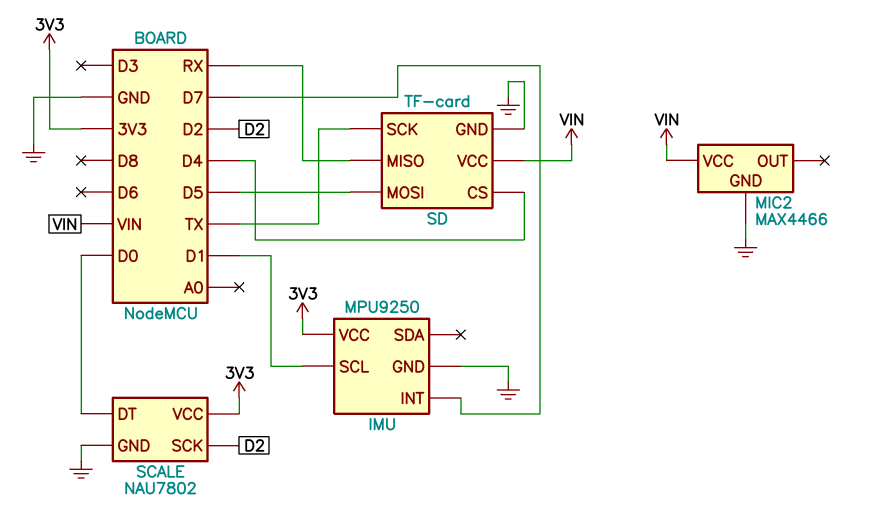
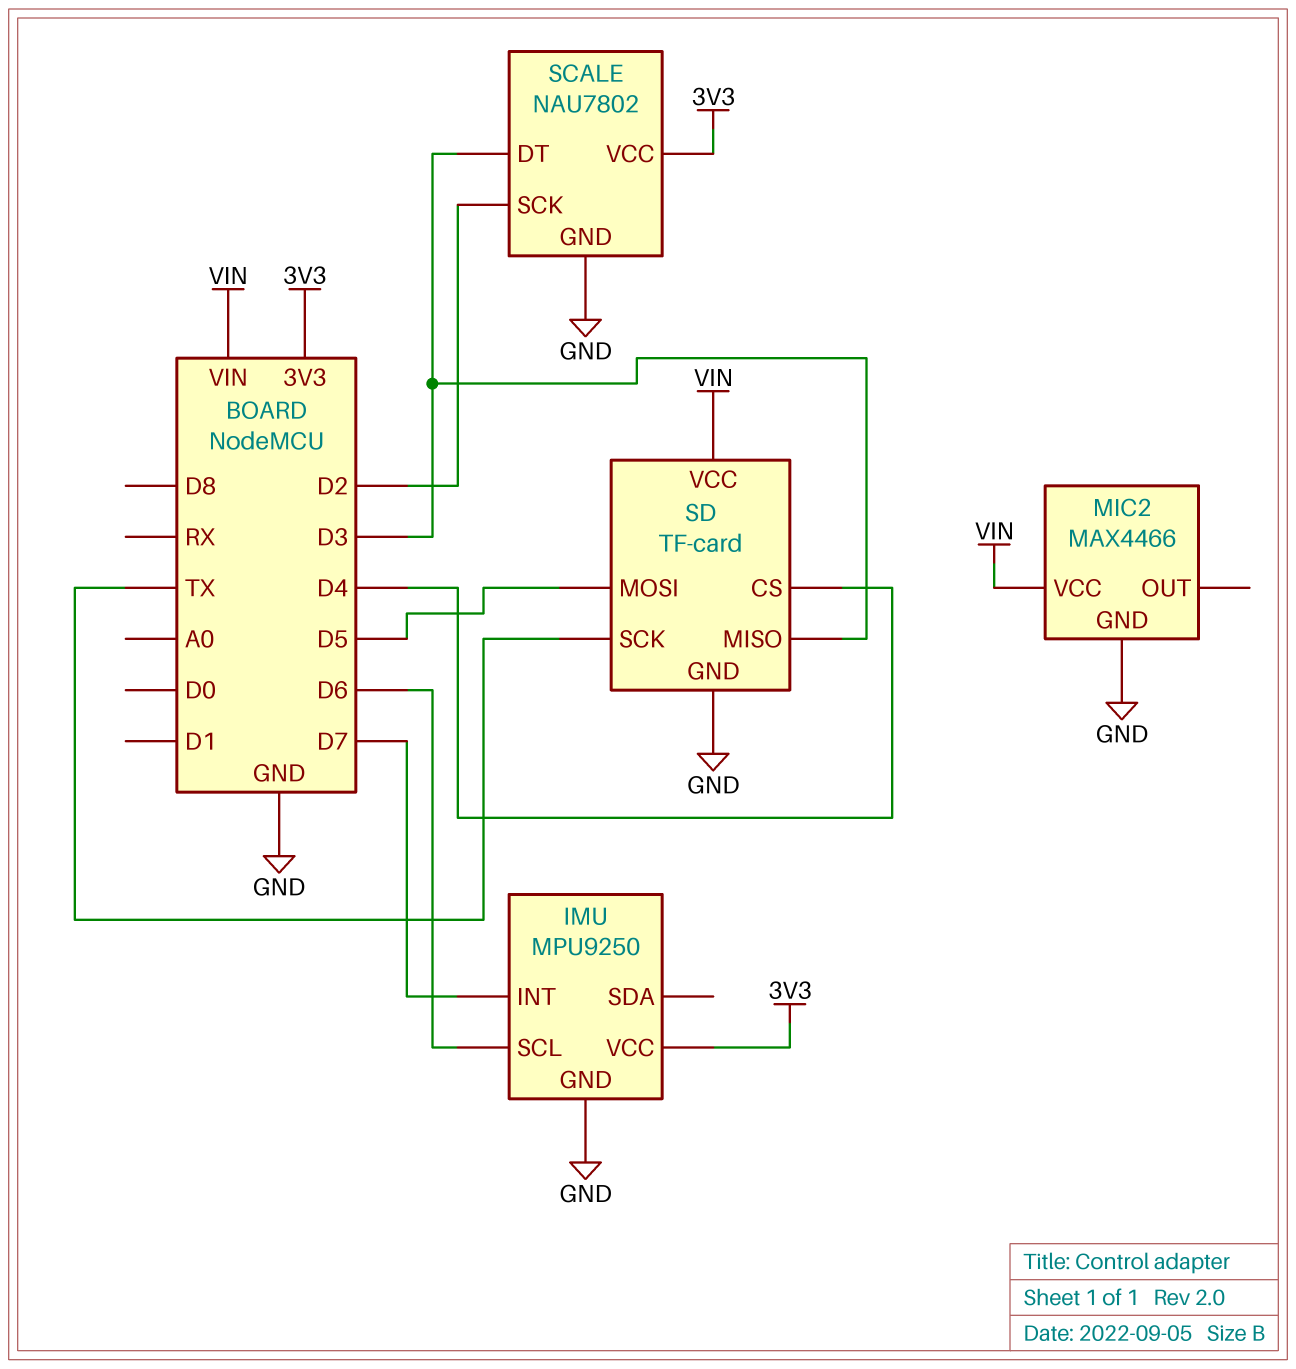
IMU pin SCL: D1 -> D6
SCALE pin DT: D0 -> D3
SD pin MISO: RX -> D3

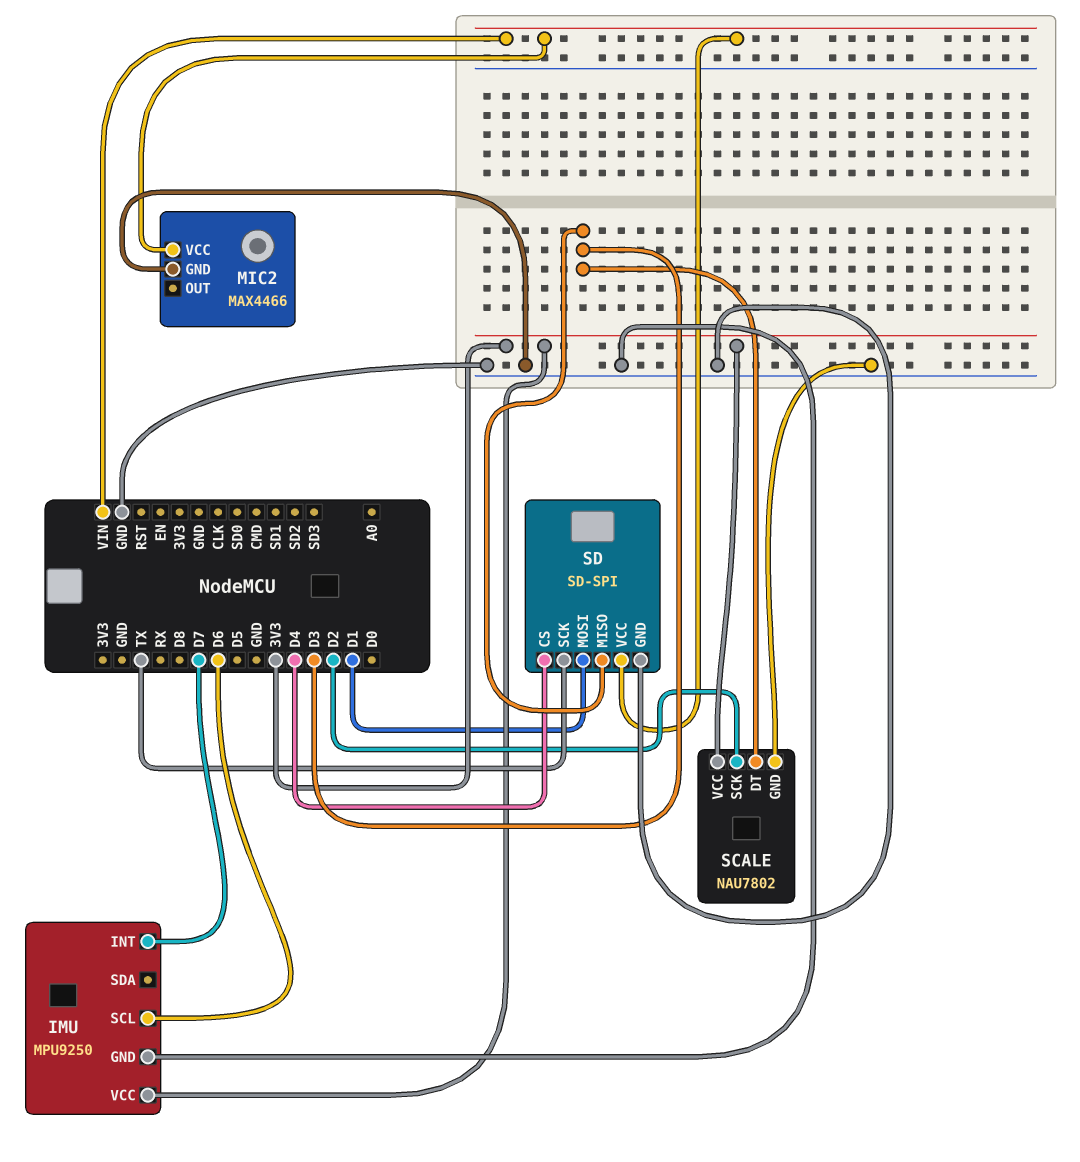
SD: TF-card -> SD-SPI
SD pin MOSI: D5 -> D1

